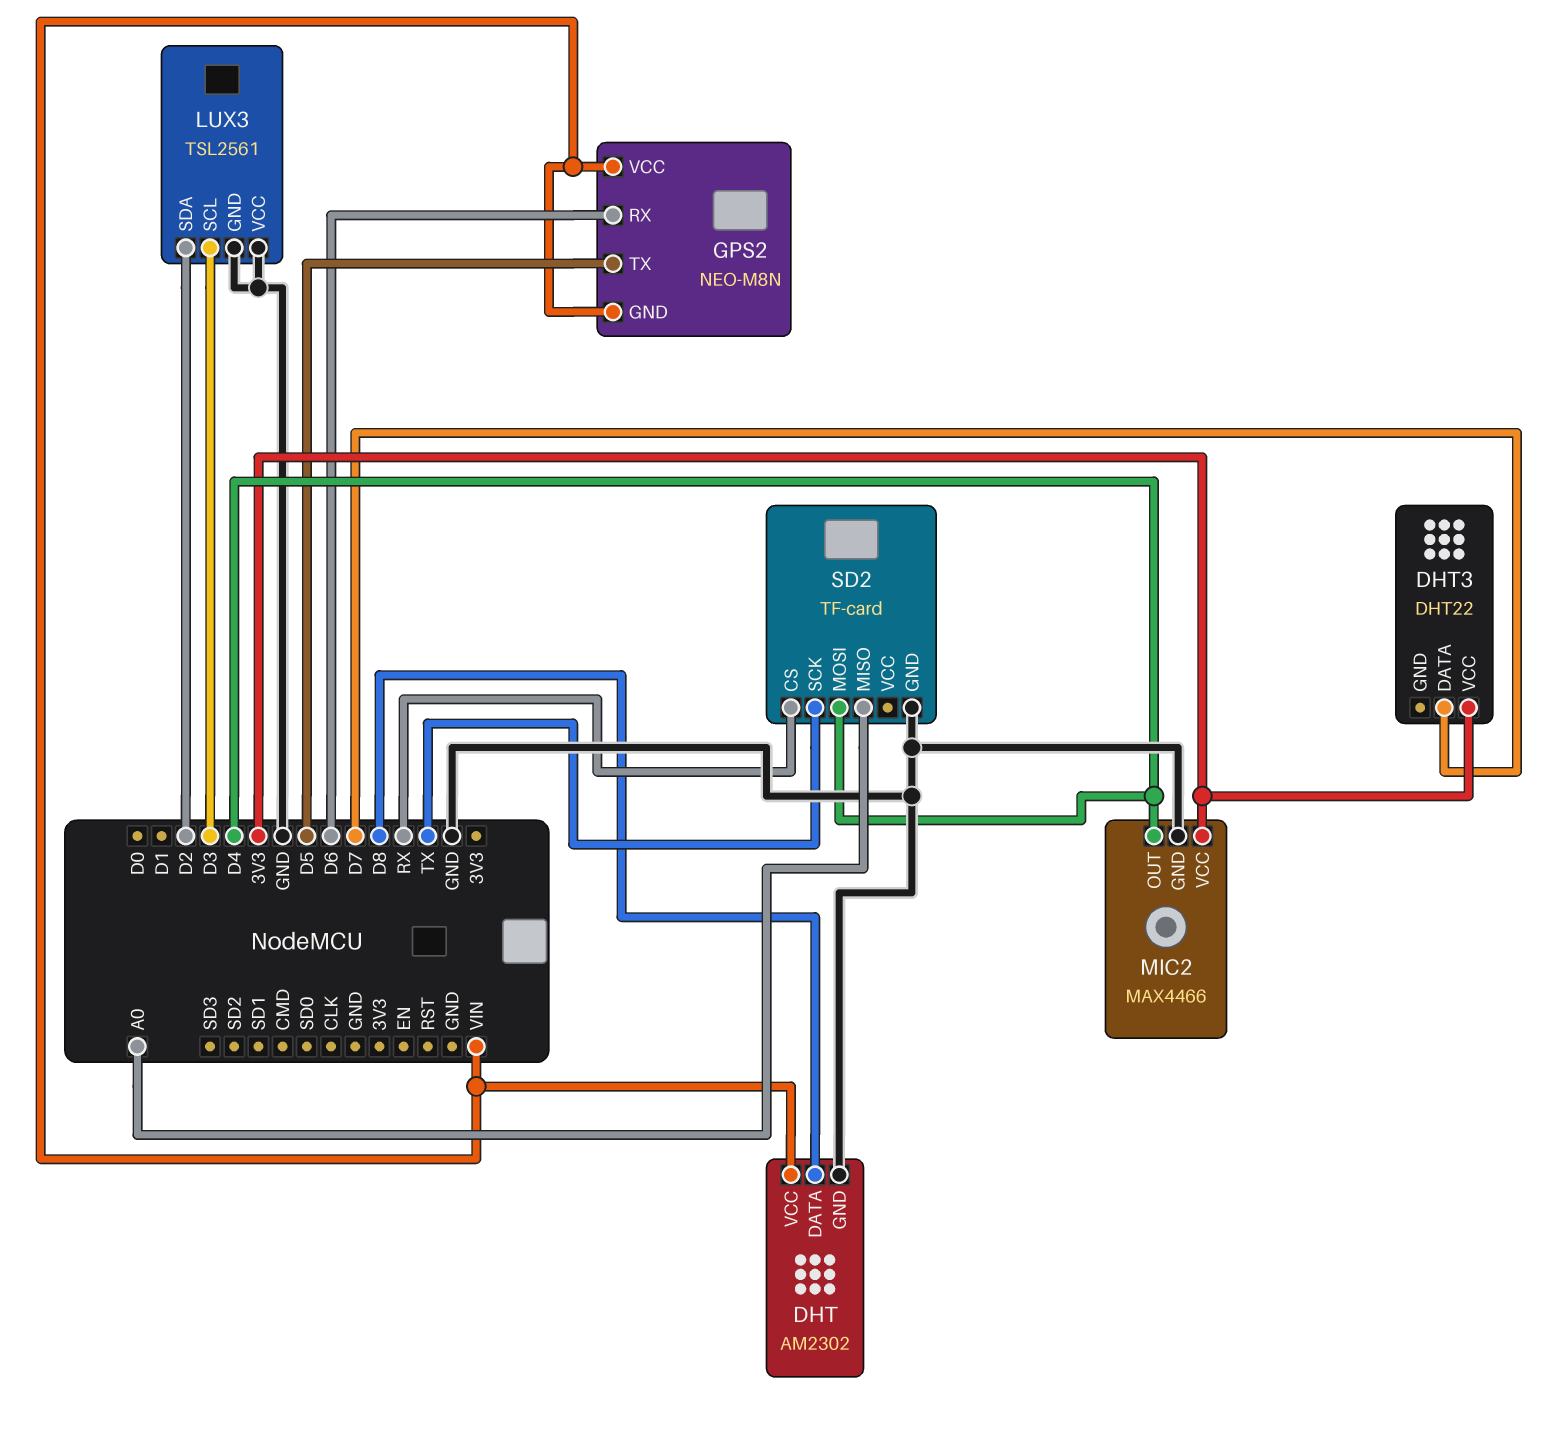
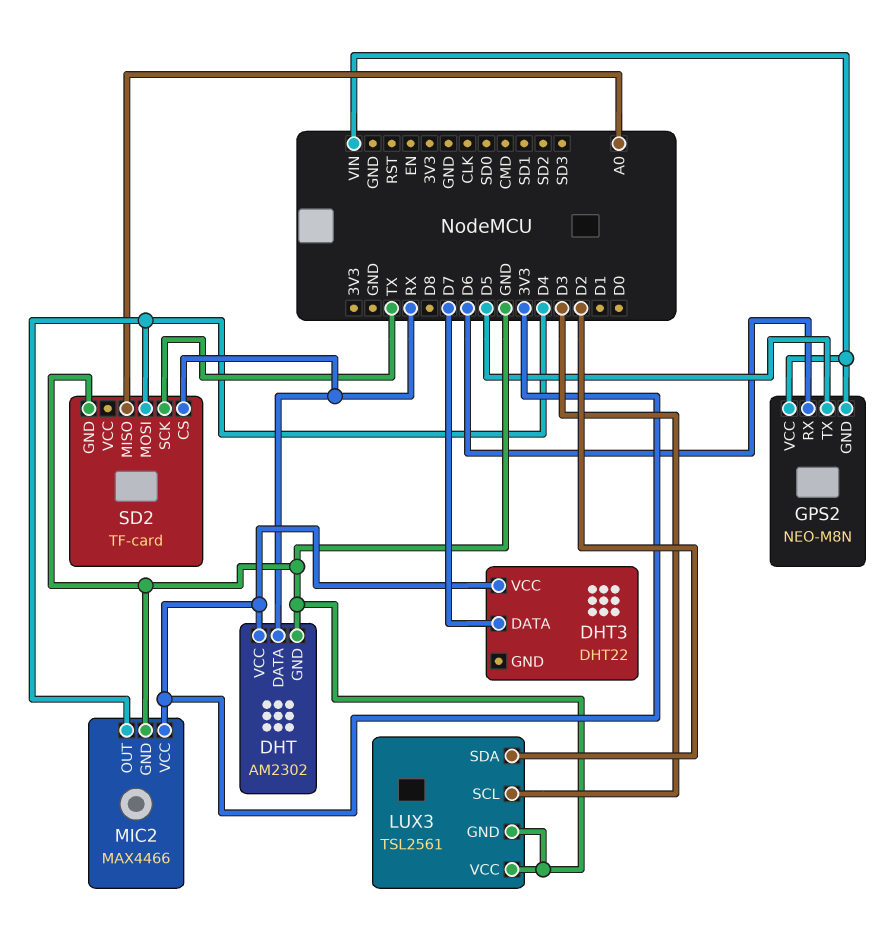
DHT pin DATA: D8 -> RX
DHT pin VCC: VIN -> 3V3

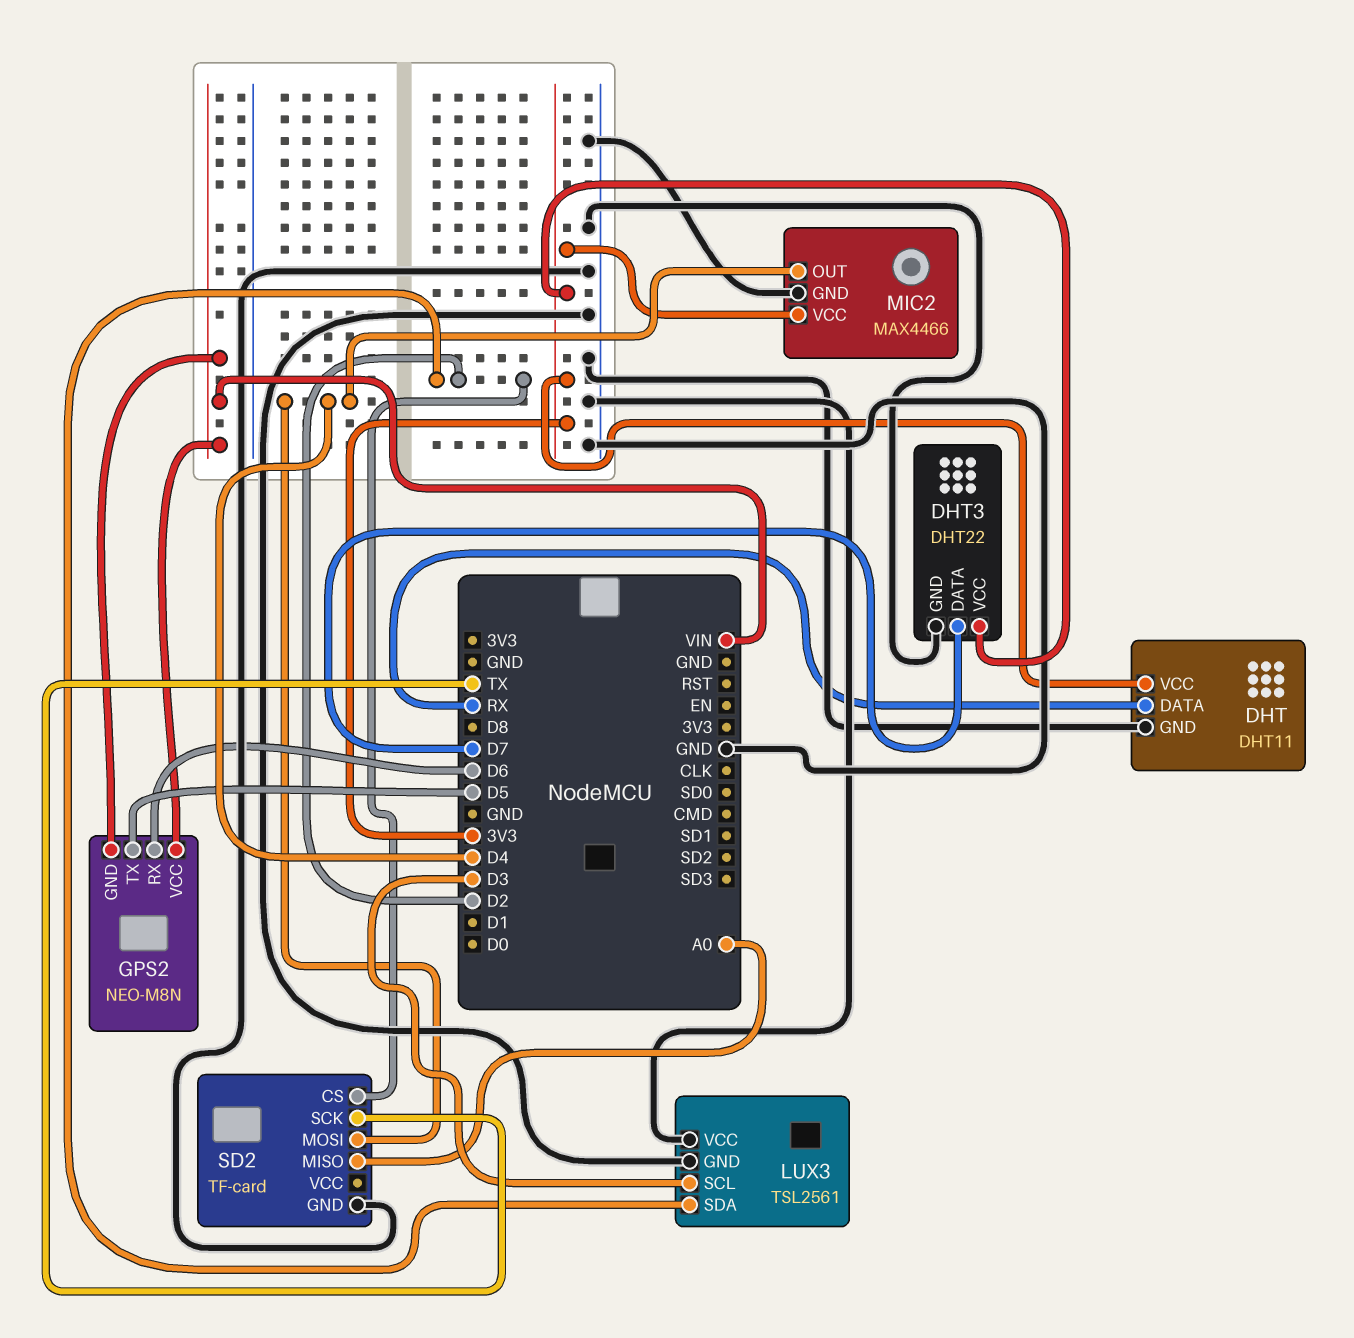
DHT: AM2302 -> DHT11
DHT3 pin GND: none -> GND
SD2 pin CS: RX -> D2

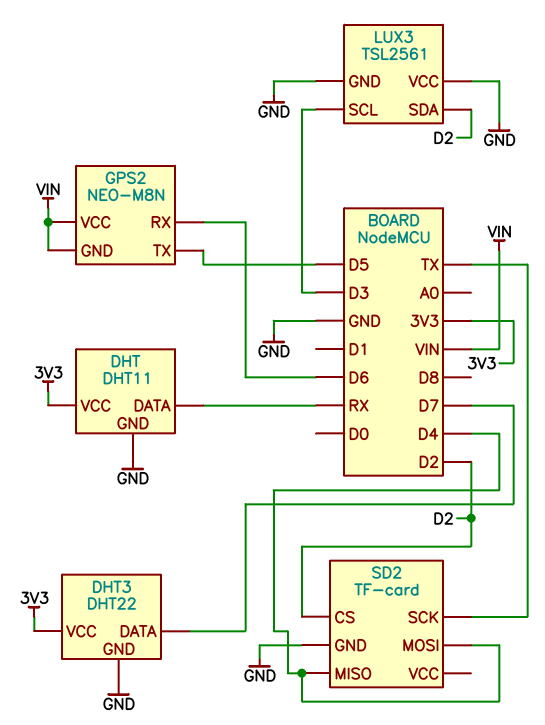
MIC2: MAX4466 -> none
MIC2 pin GND: GND -> none
MIC2 pin OUT: D4 -> none
MIC2 pin VCC: 3V3 -> none
SD2 pin MISO: A0 -> D4

